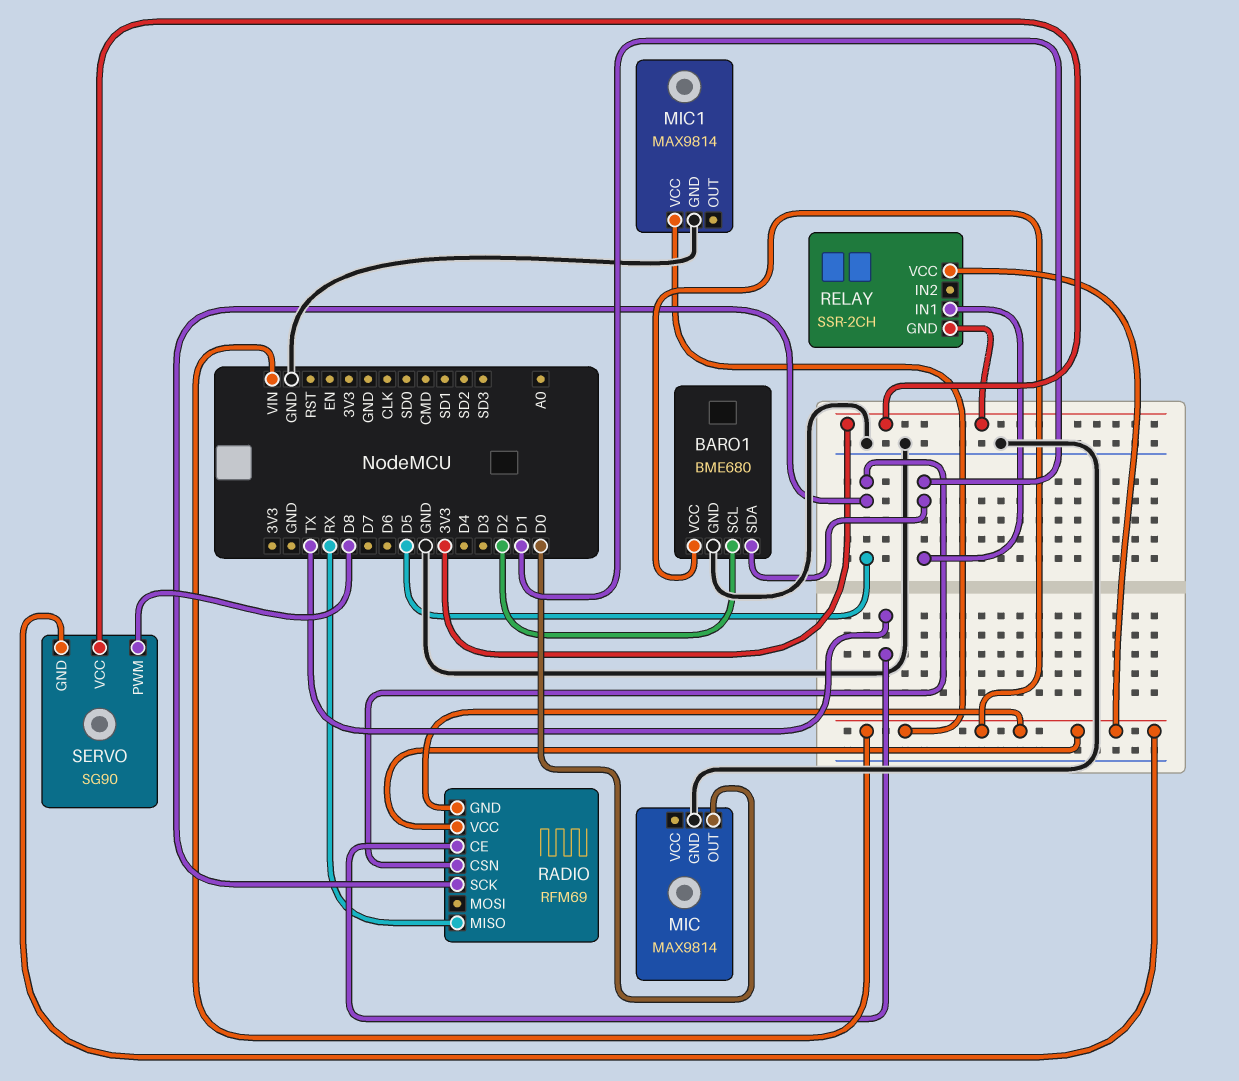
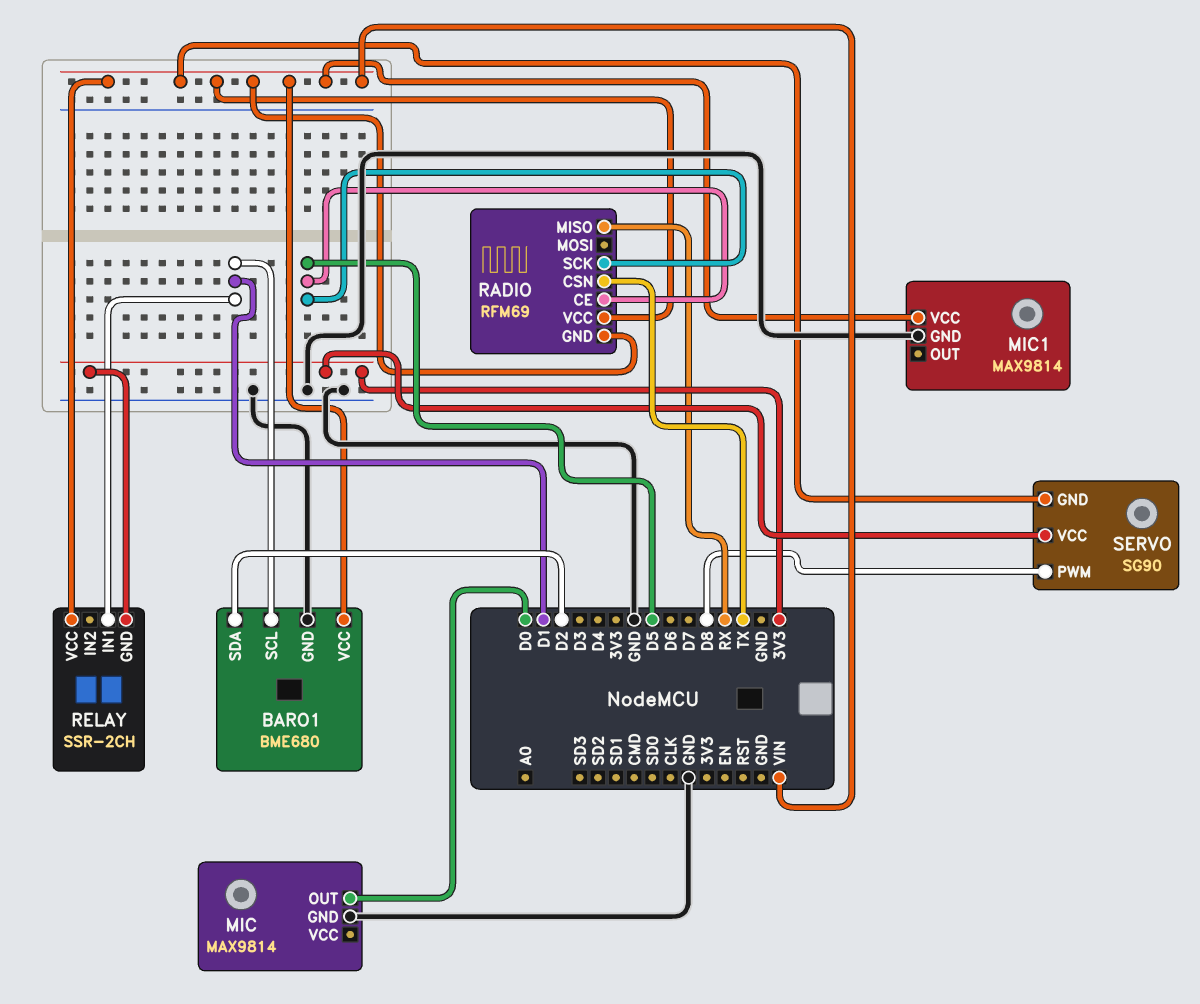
BARO1 pin SCL: D2 -> D1
BARO1 pin SDA: D1 -> D2
RADIO pin CE: TX -> D5
RADIO pin CSN: D5 -> TX

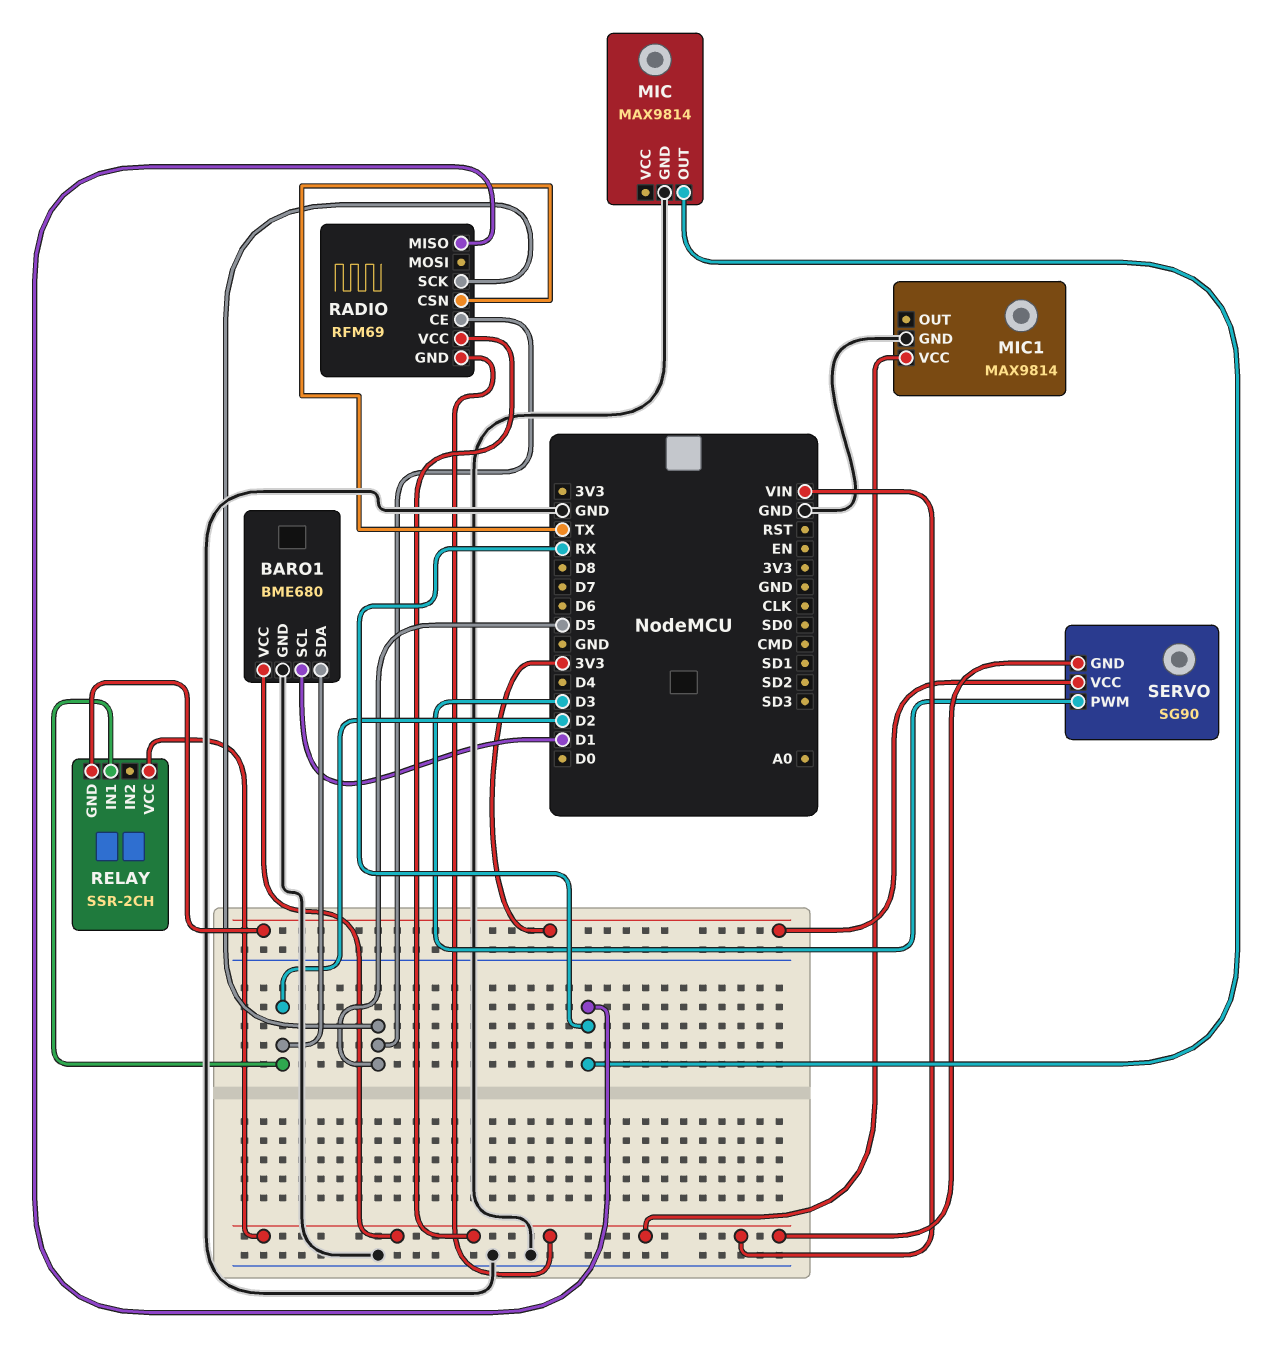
MIC pin OUT: D0 -> RX
RELAY pin IN1: D1 -> D2
SERVO pin PWM: D8 -> D3

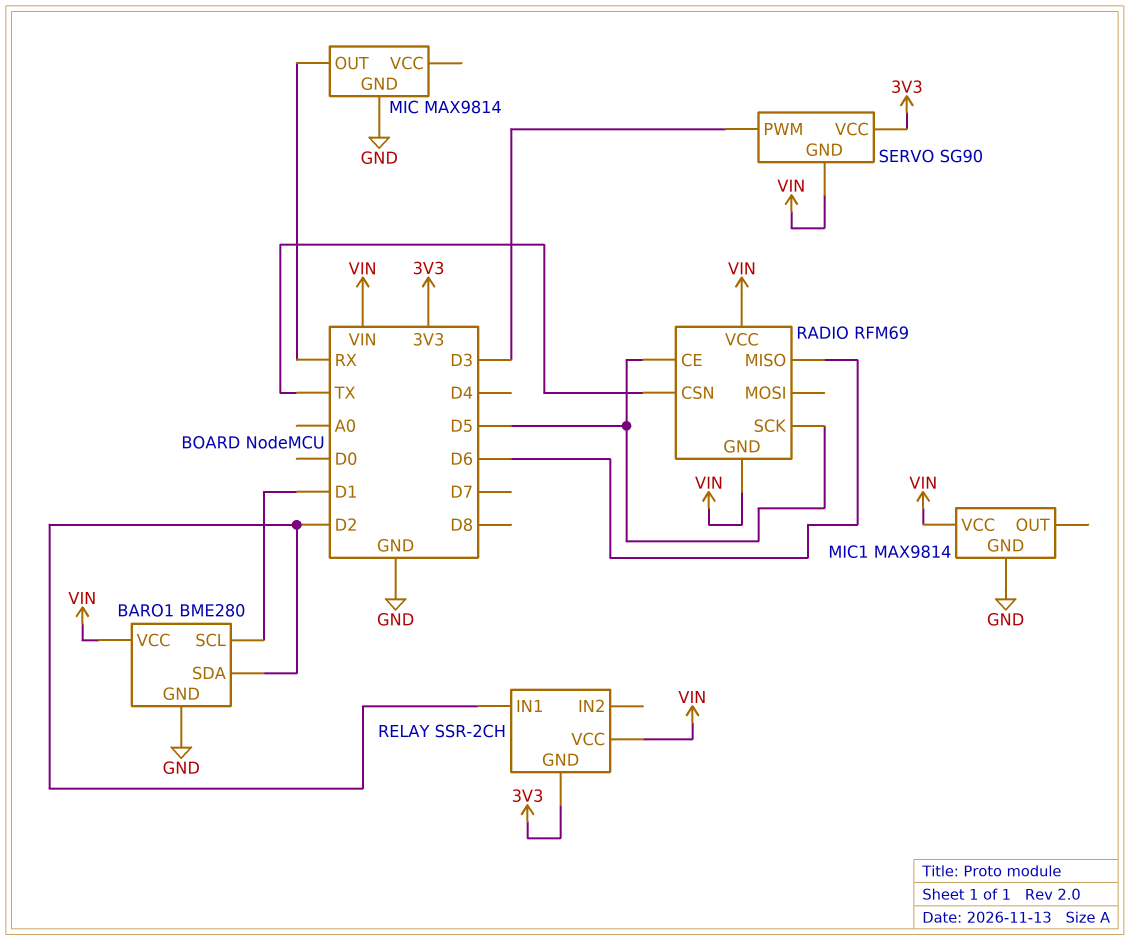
BARO1: BME680 -> BME280
RADIO pin MISO: RX -> D6

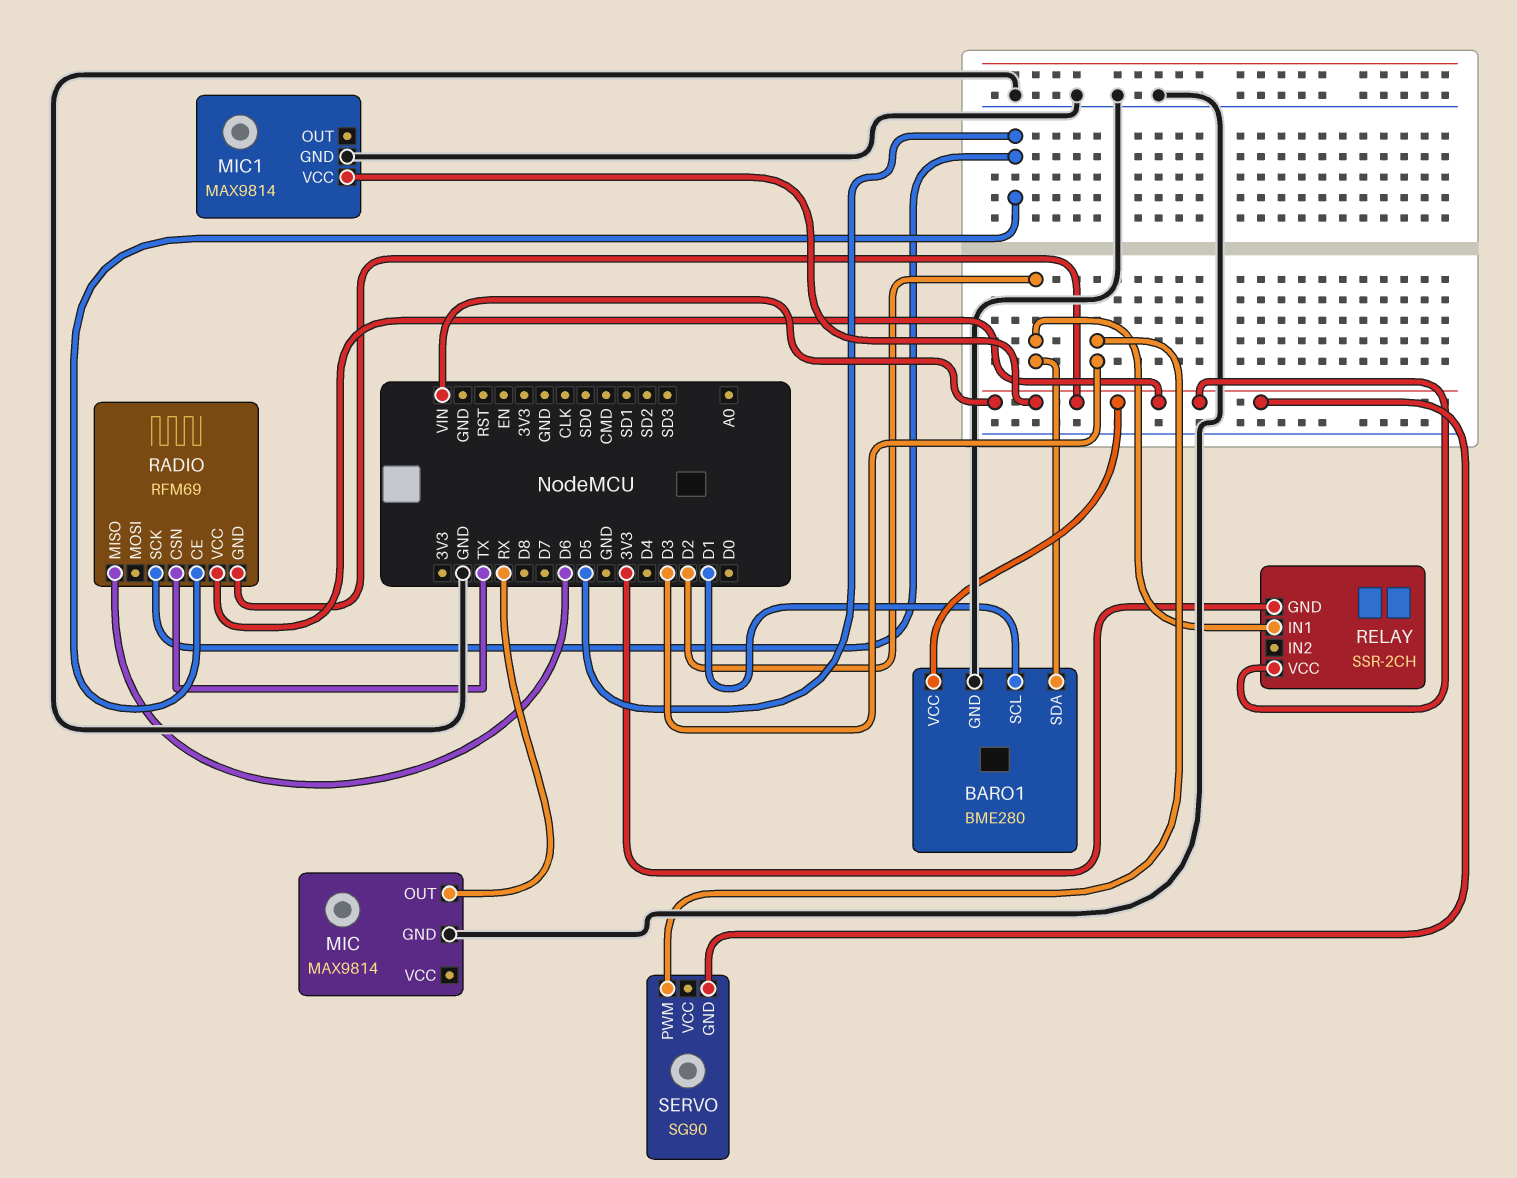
SERVO pin VCC: 3V3 -> none

